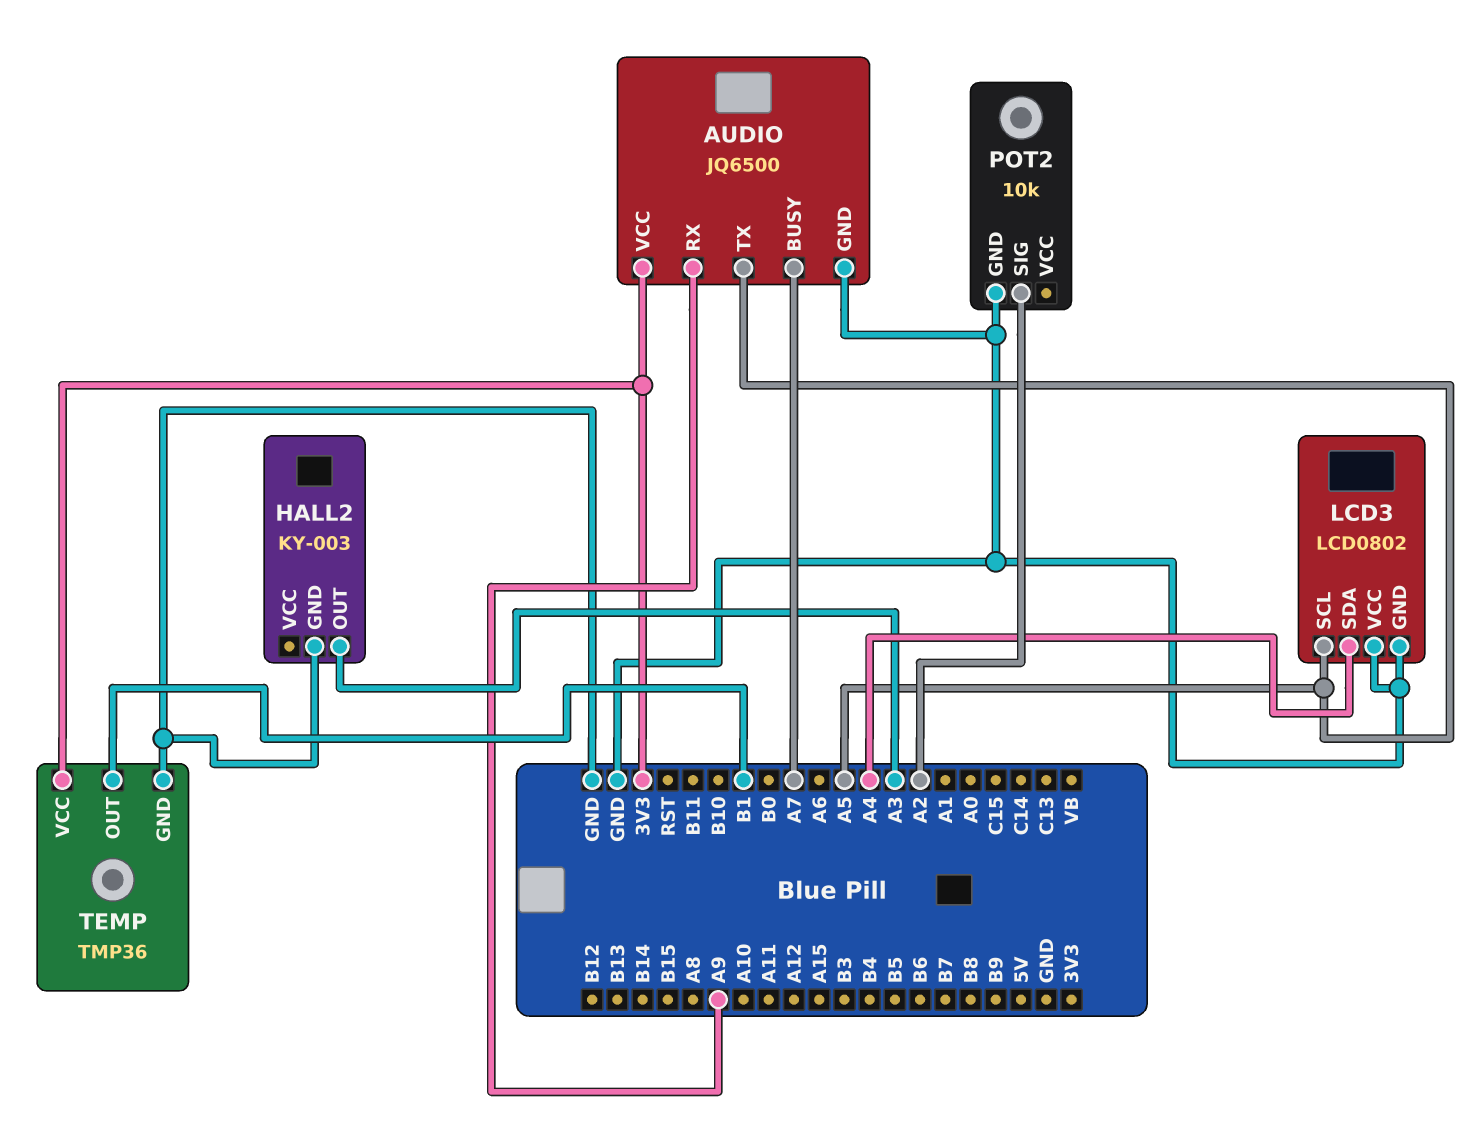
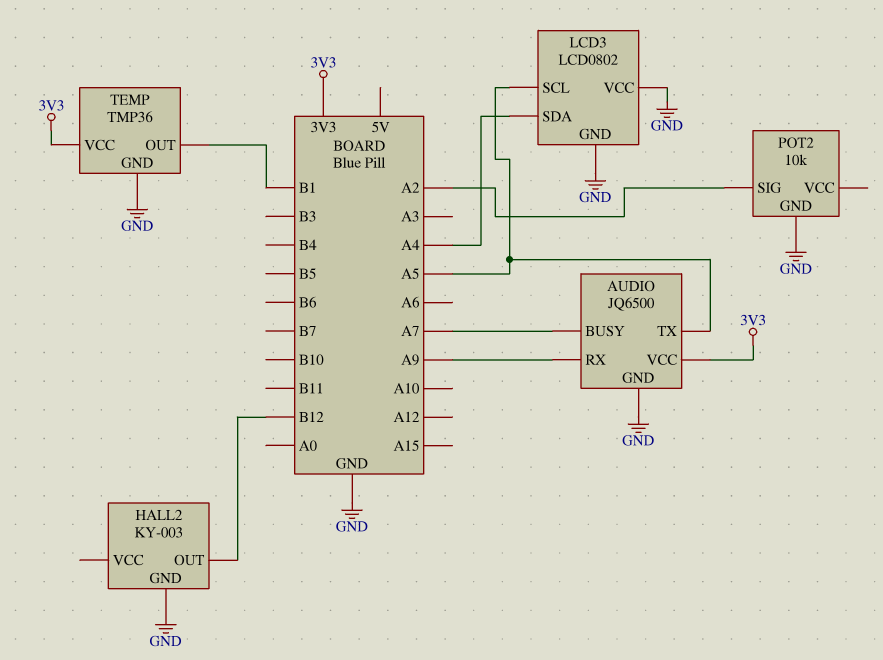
HALL2 pin OUT: A3 -> B12

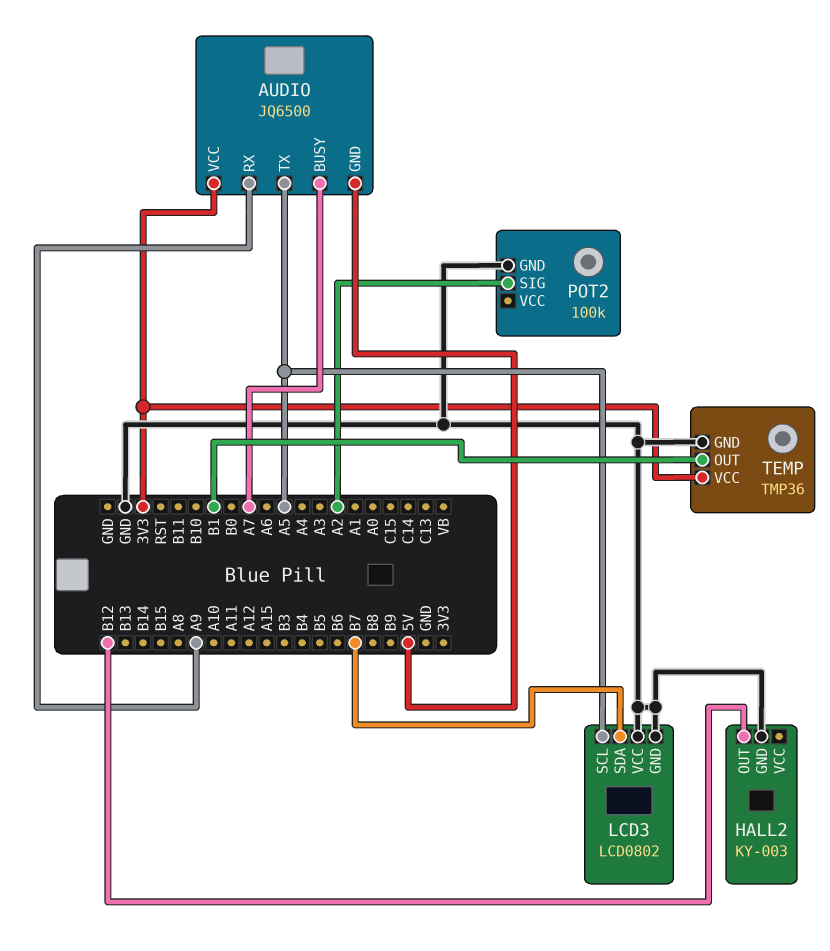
AUDIO pin GND: GND -> 5V
LCD3 pin SDA: A4 -> B7
POT2: 10k -> 100k

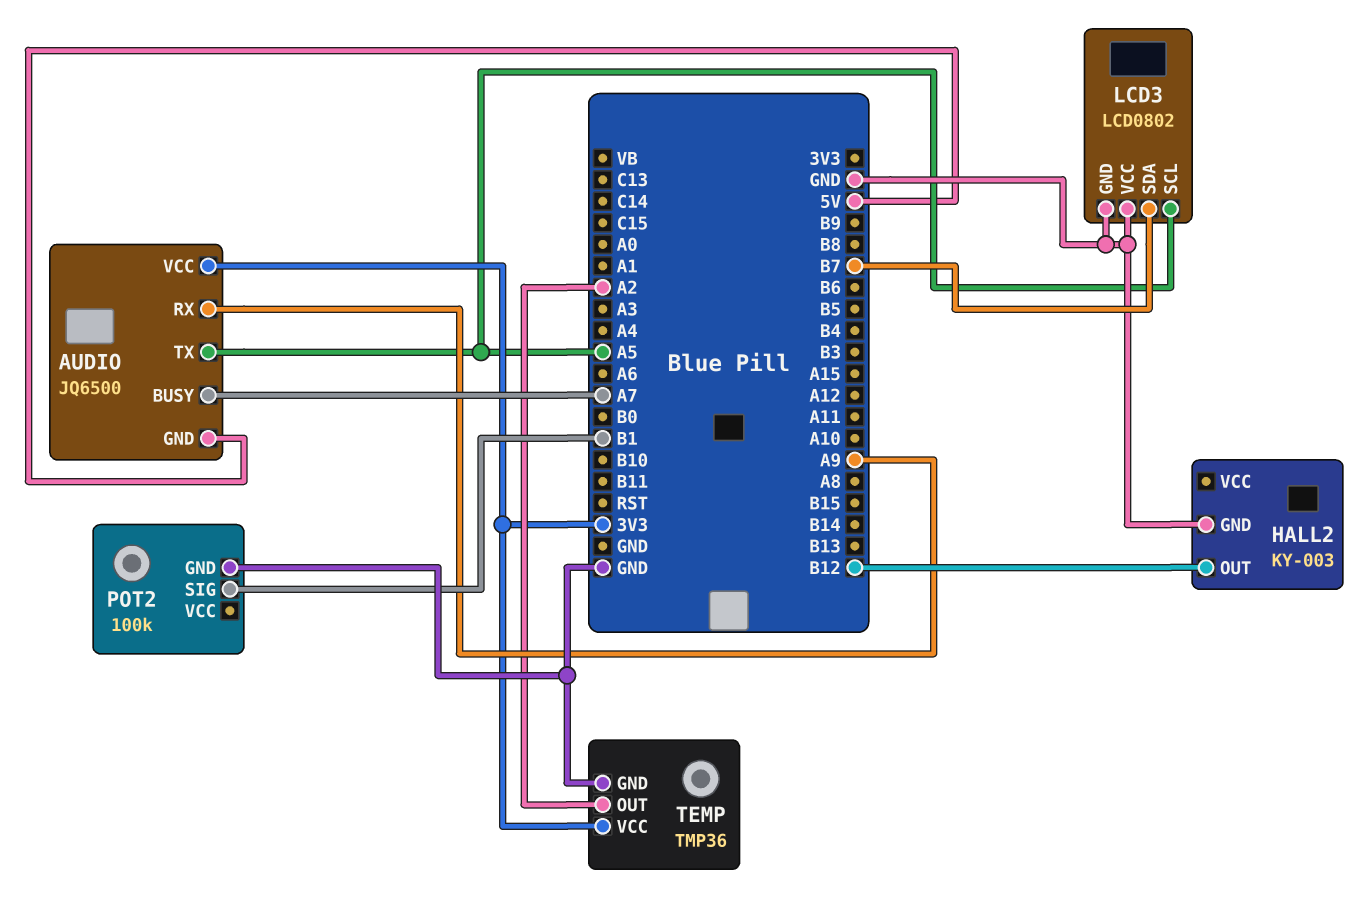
POT2 pin SIG: A2 -> B1
TEMP pin OUT: B1 -> A2

